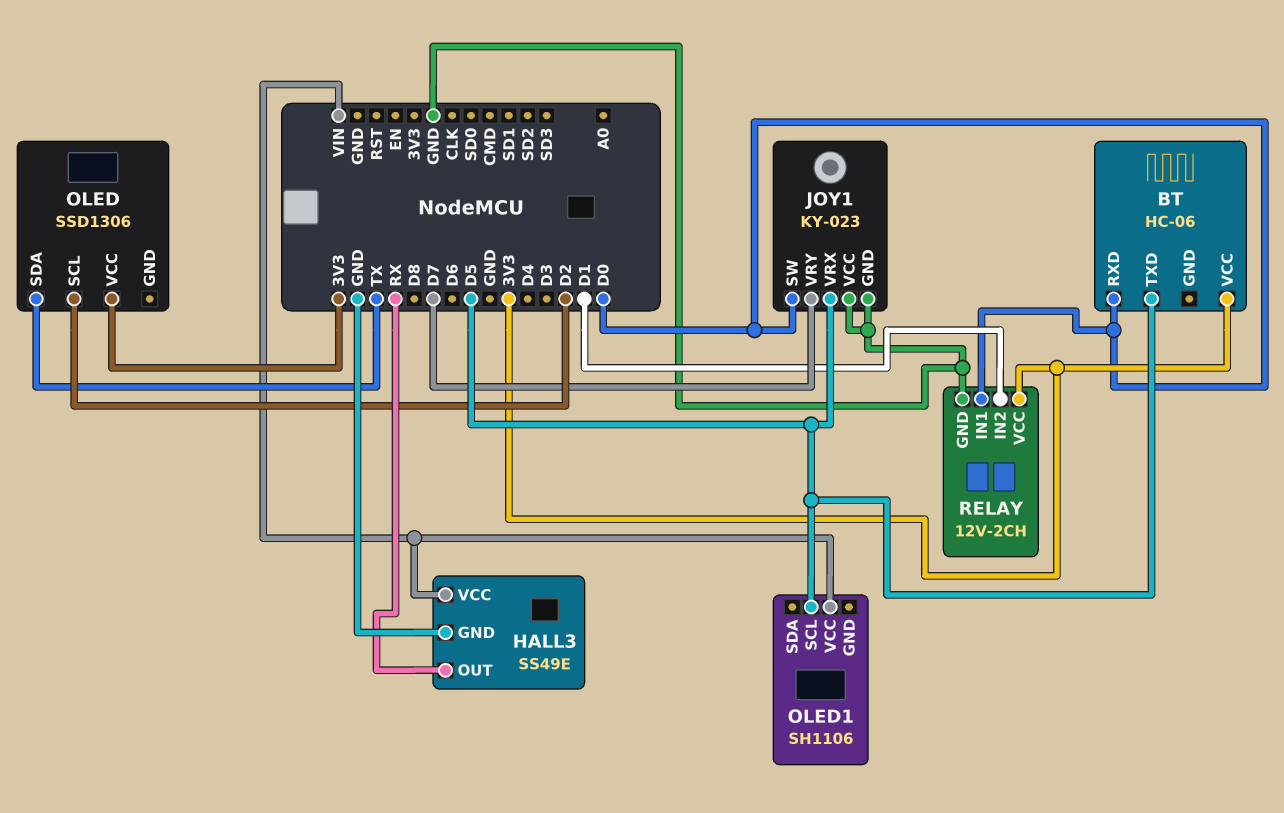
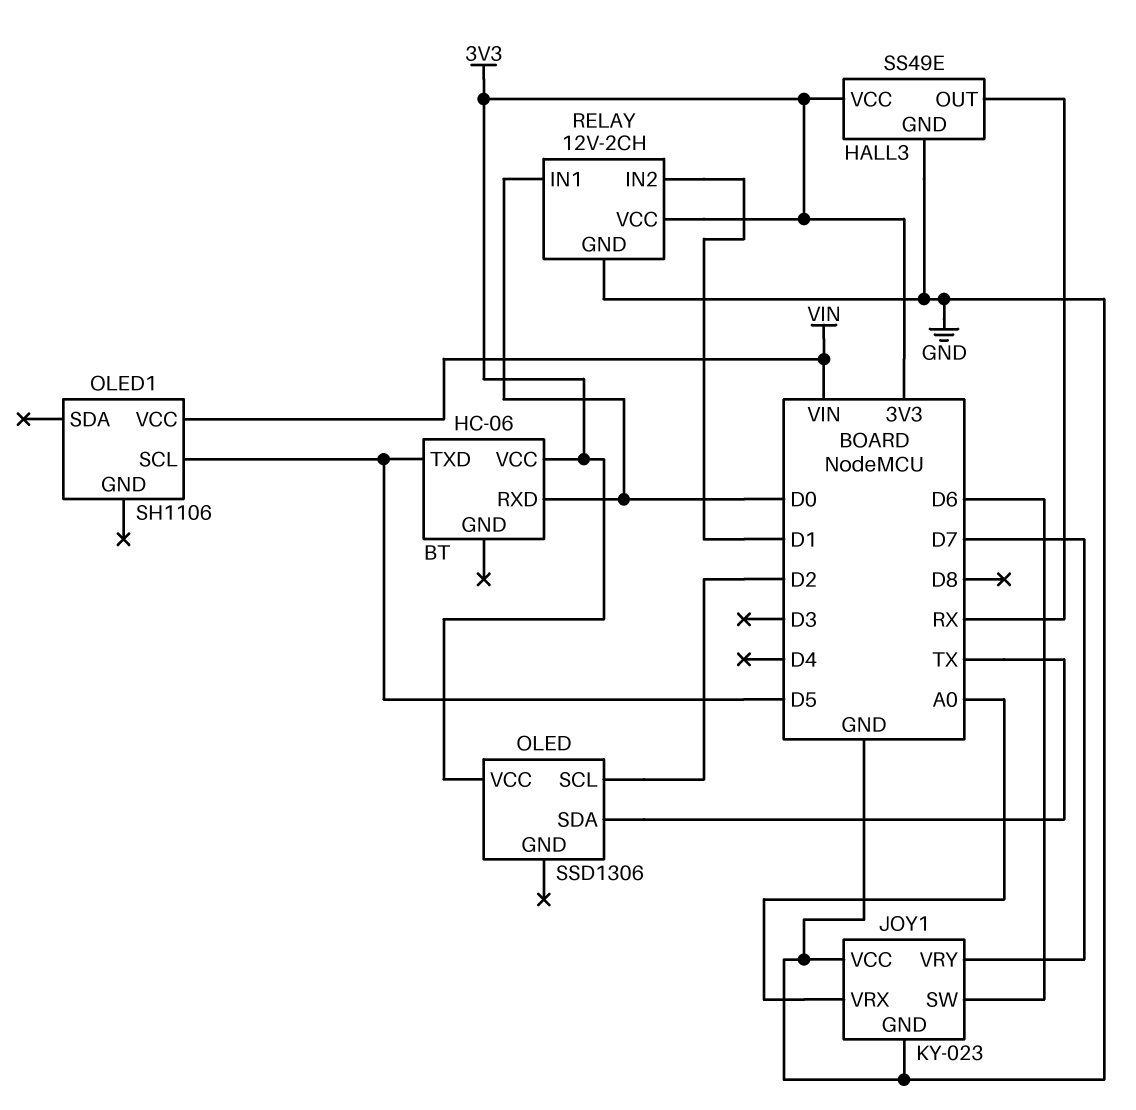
HALL3 pin VCC: VIN -> 3V3
JOY1 pin SW: D0 -> D6
JOY1 pin VRX: D5 -> A0

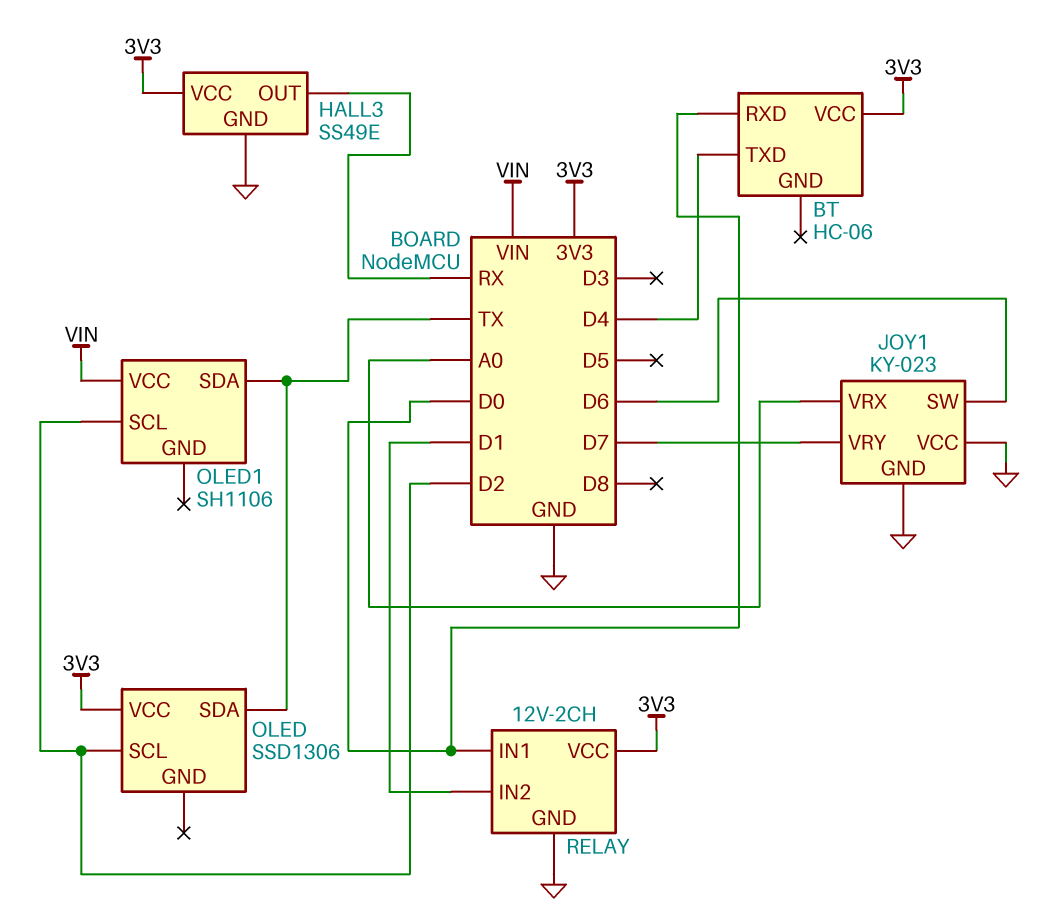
BT pin TXD: D5 -> D4
OLED1 pin SCL: D5 -> D2
OLED1 pin SDA: none -> TX

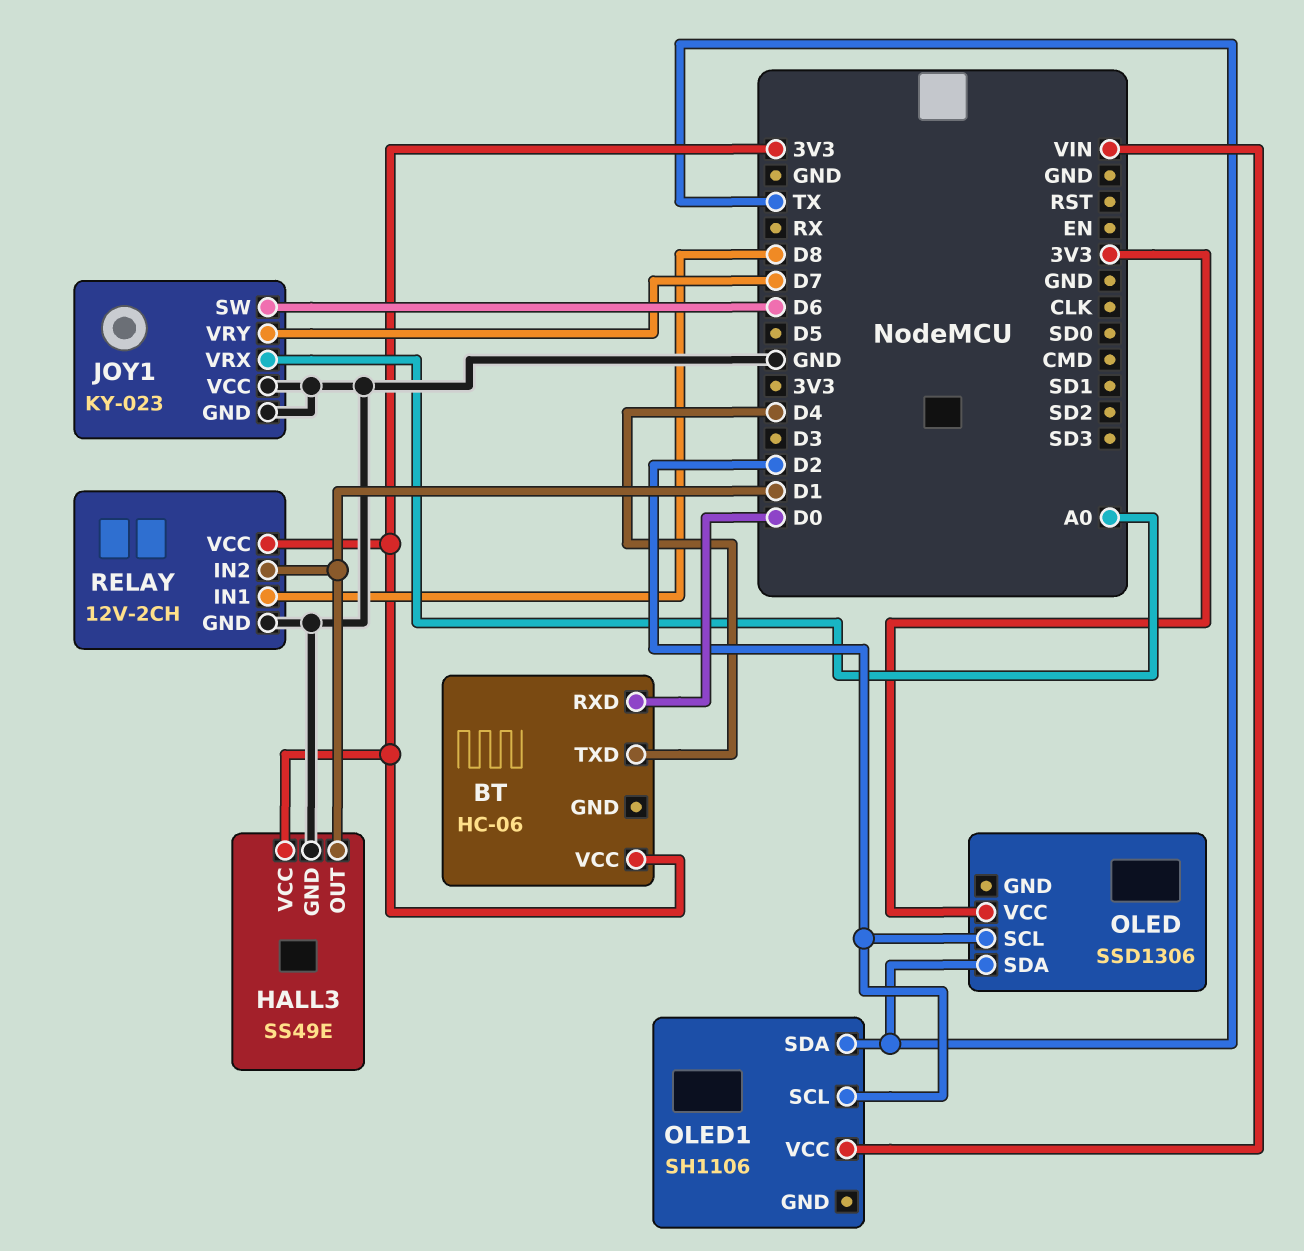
HALL3 pin OUT: RX -> D1
RELAY pin IN1: D0 -> D8

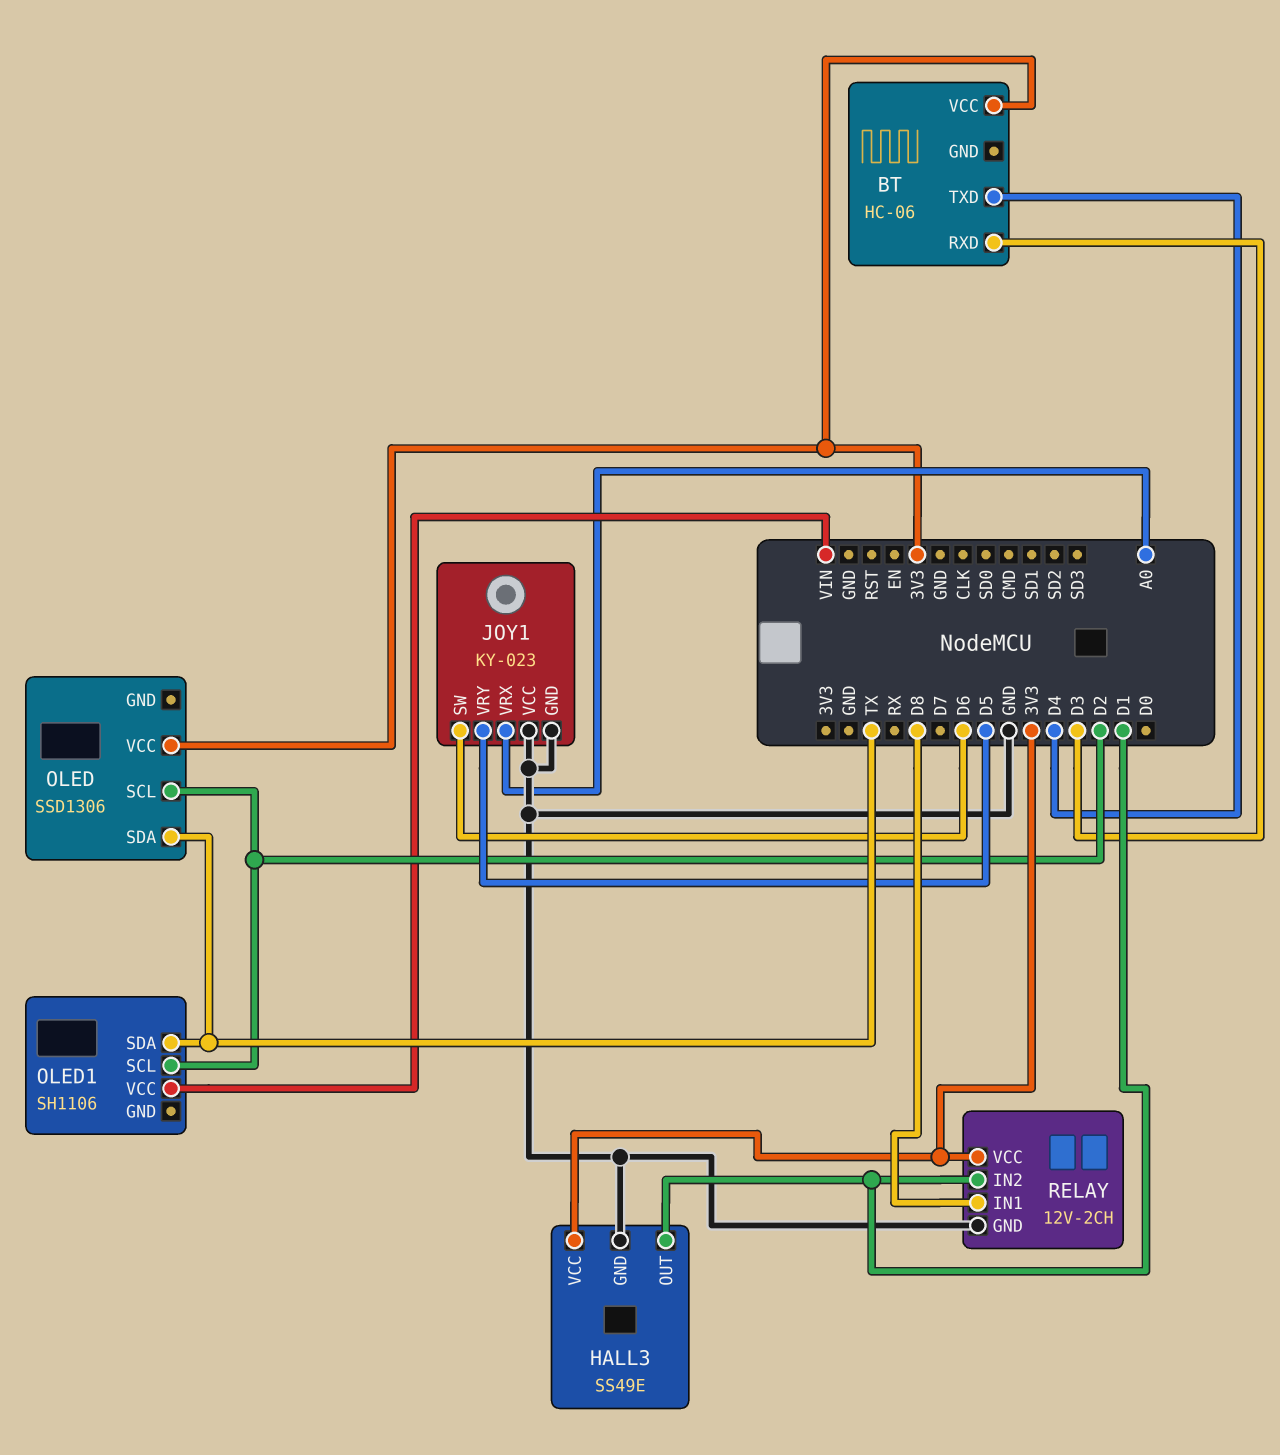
BT pin RXD: D0 -> D3
JOY1 pin VRY: D7 -> D5

